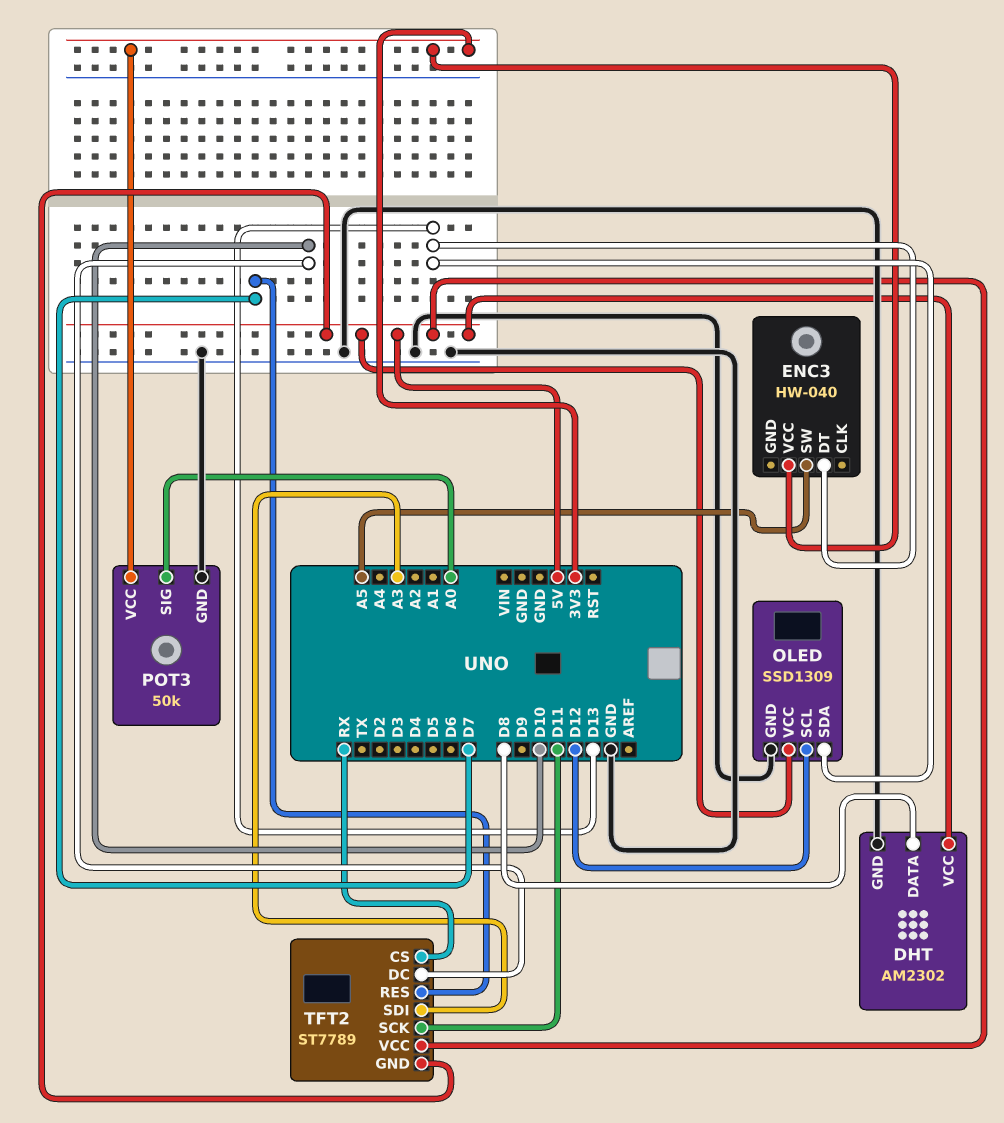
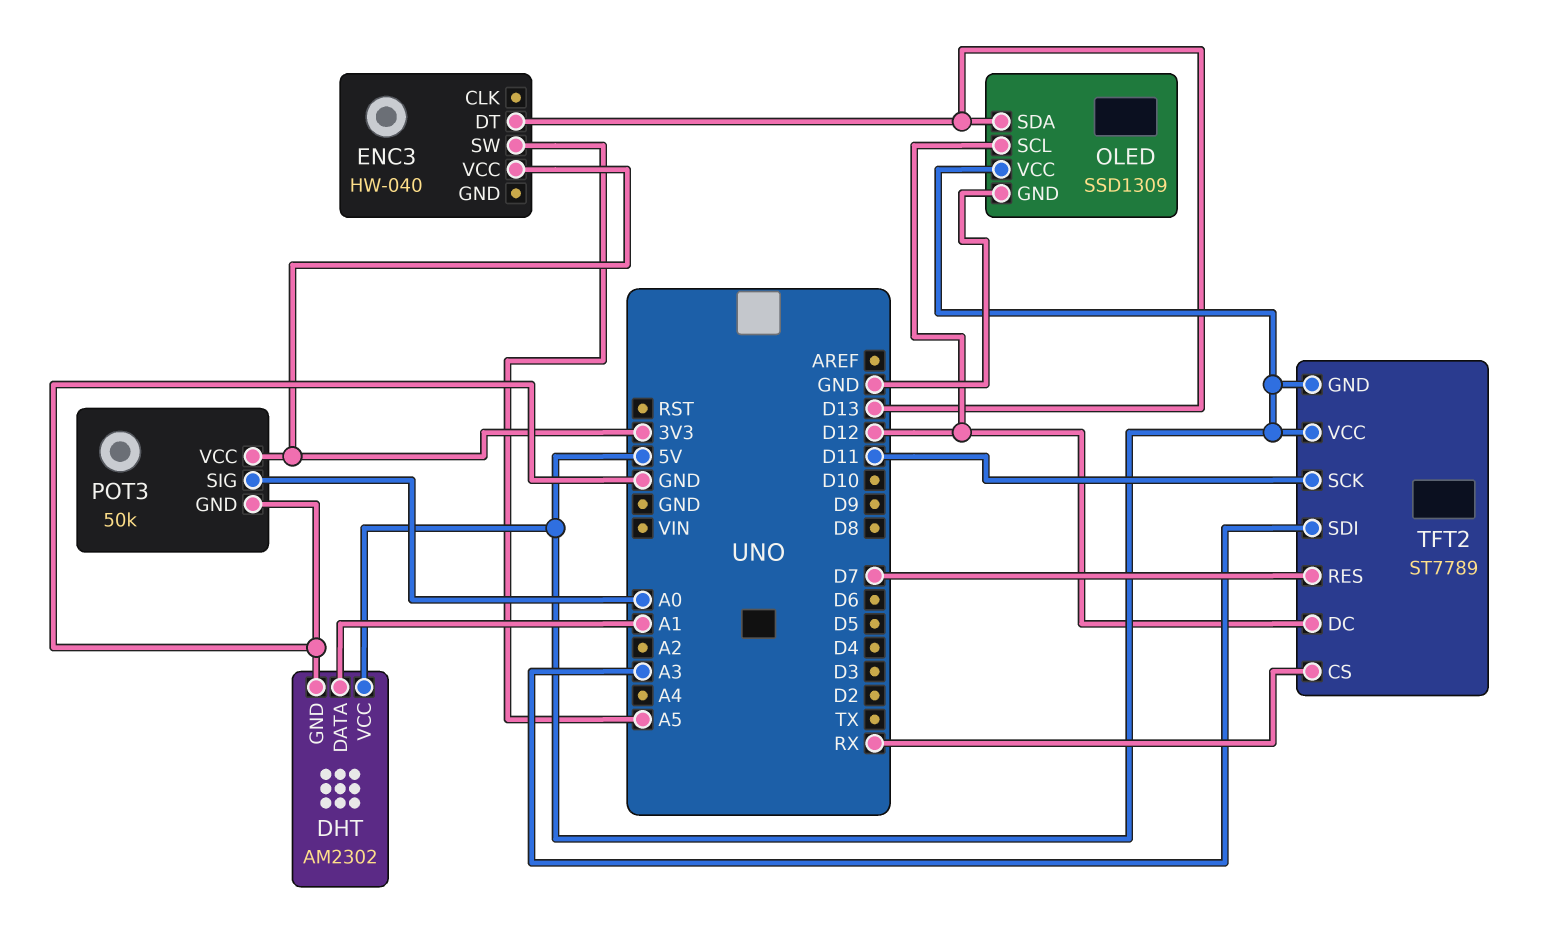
DHT pin DATA: D8 -> A1
TFT2 pin DC: D10 -> D12

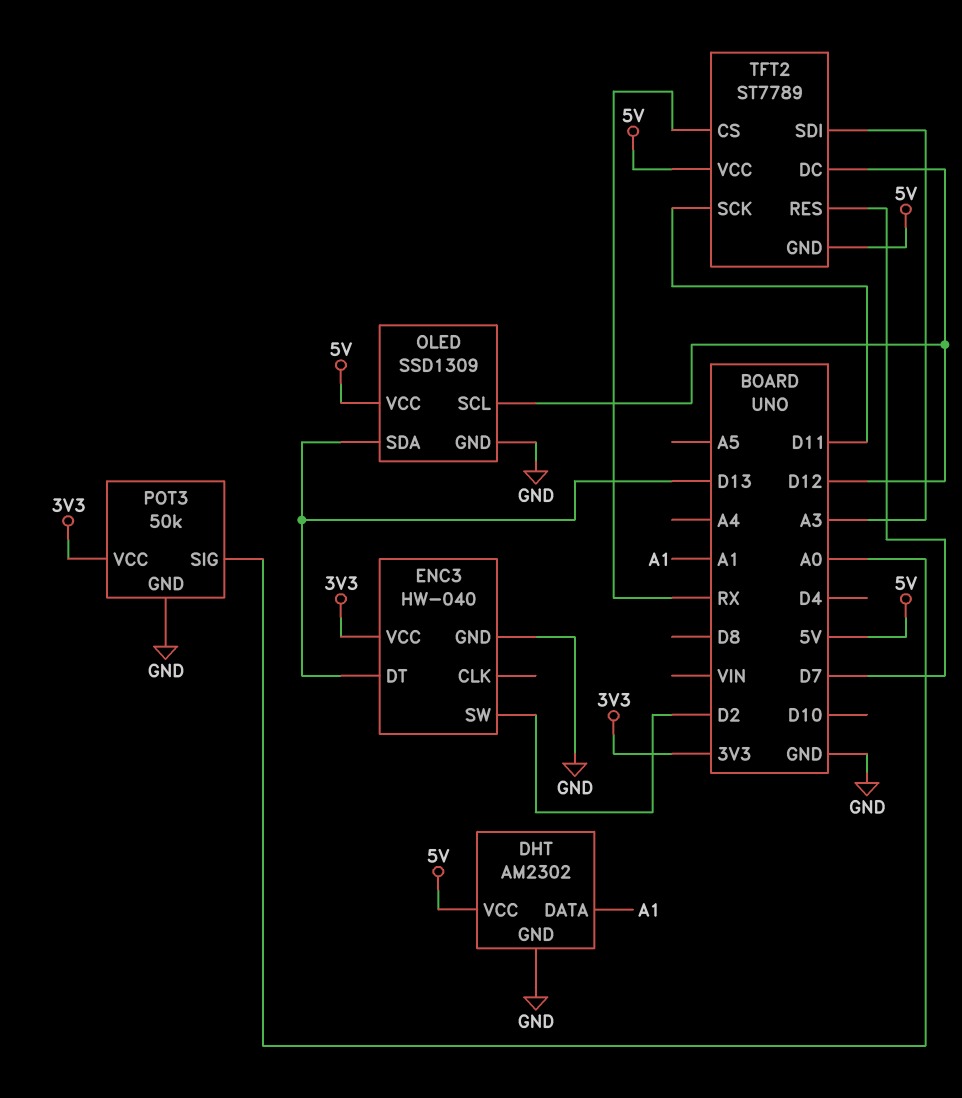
ENC3 pin GND: none -> GND
ENC3 pin SW: A5 -> D2

